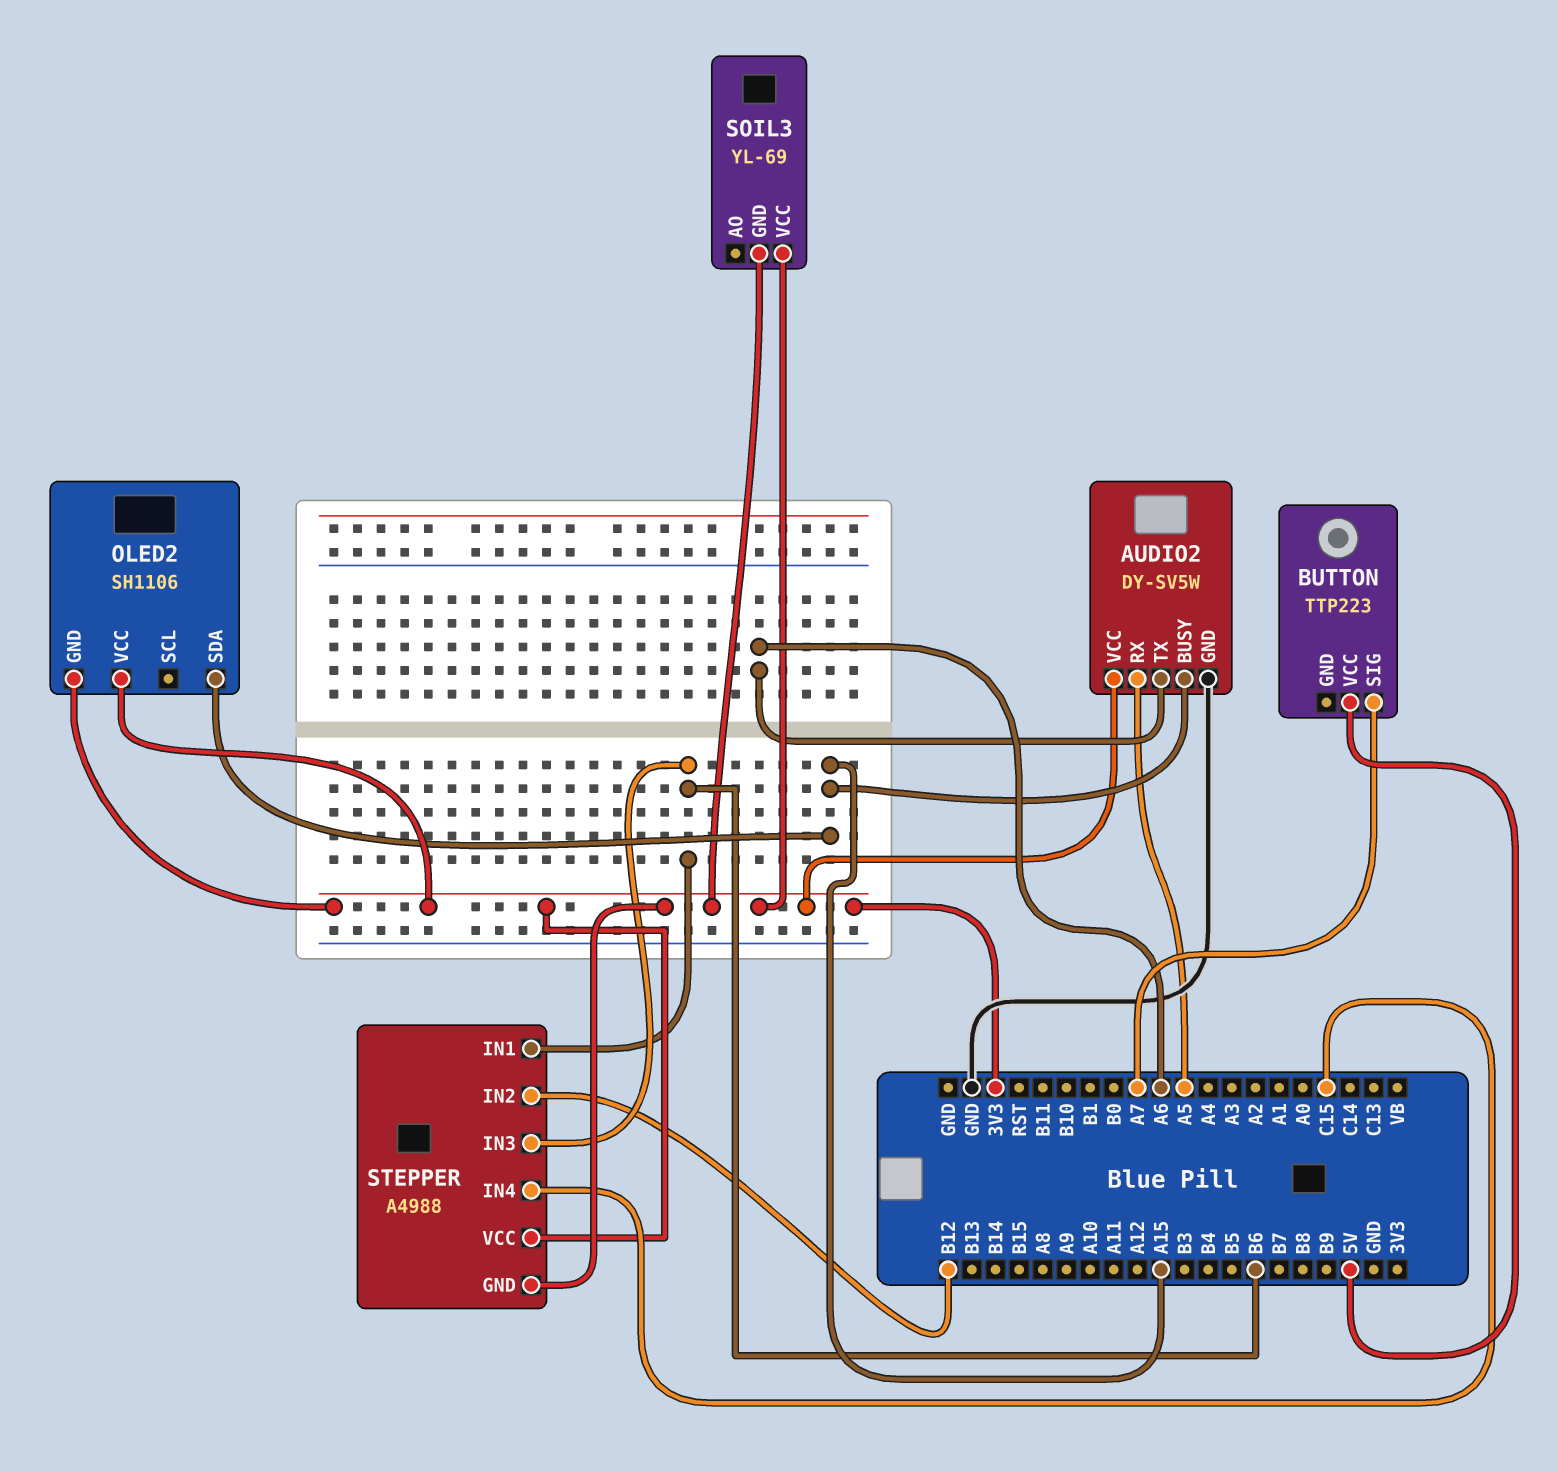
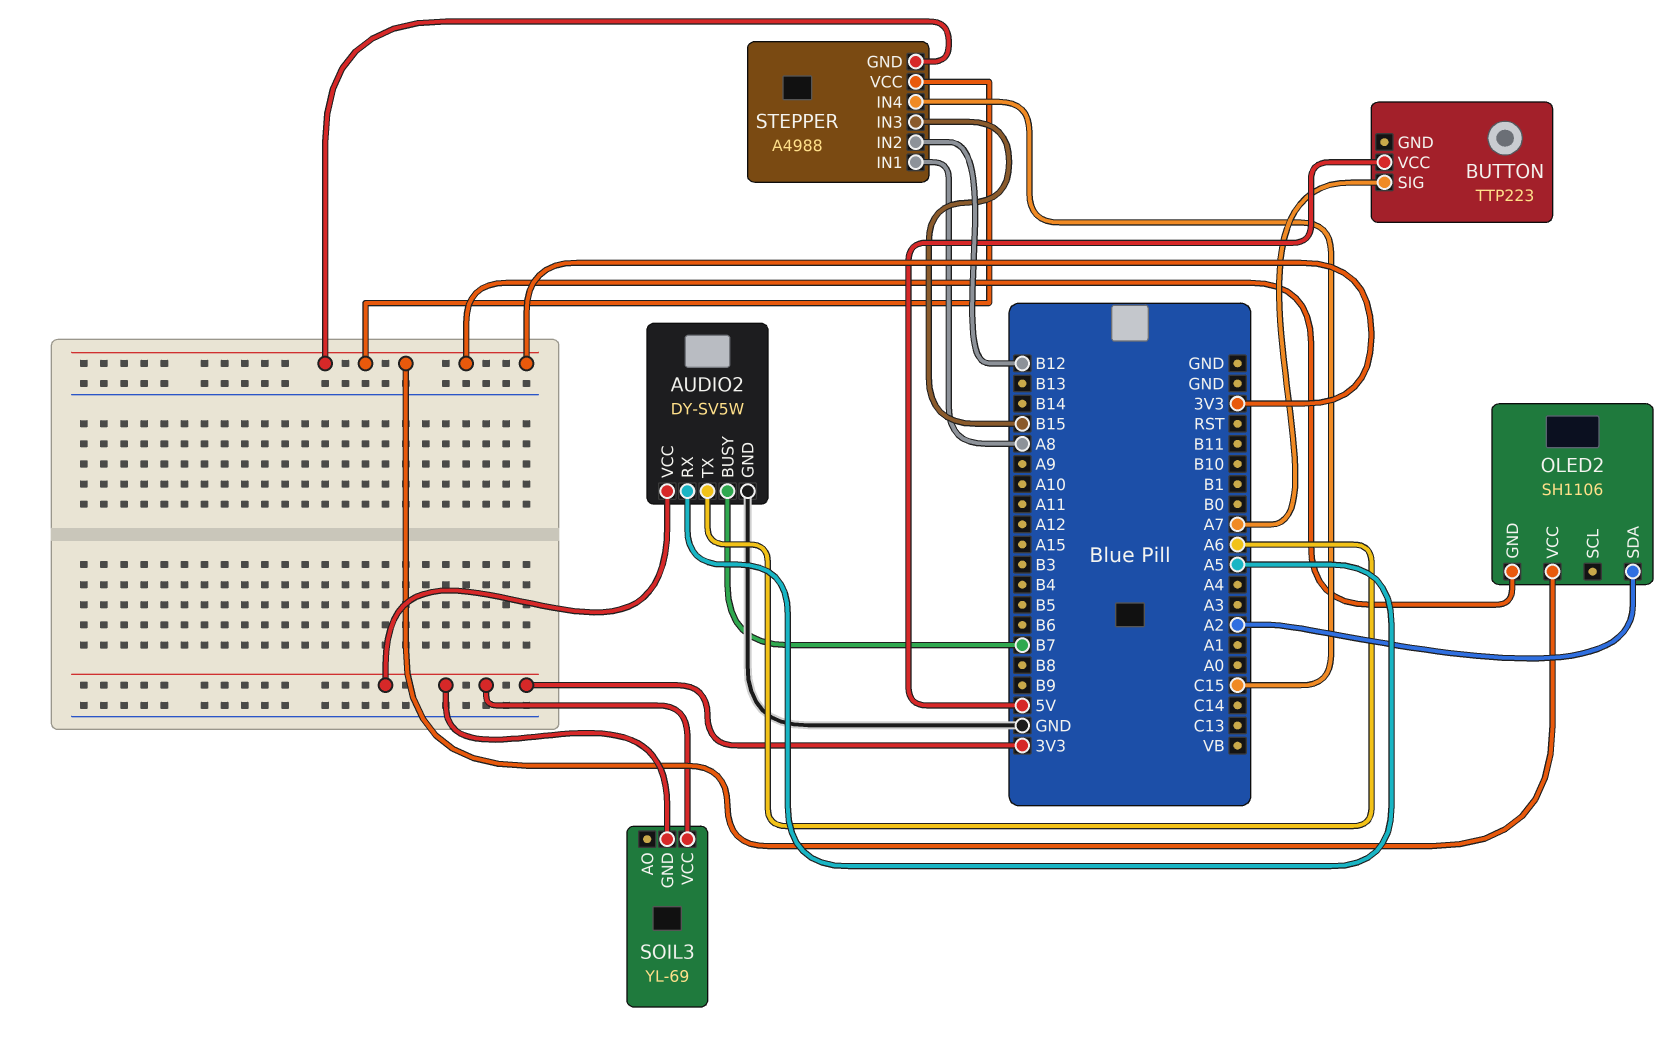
AUDIO2 pin BUSY: A15 -> B7
OLED2 pin SDA: A15 -> A2
STEPPER pin IN1: B6 -> A8
STEPPER pin IN3: B6 -> B15

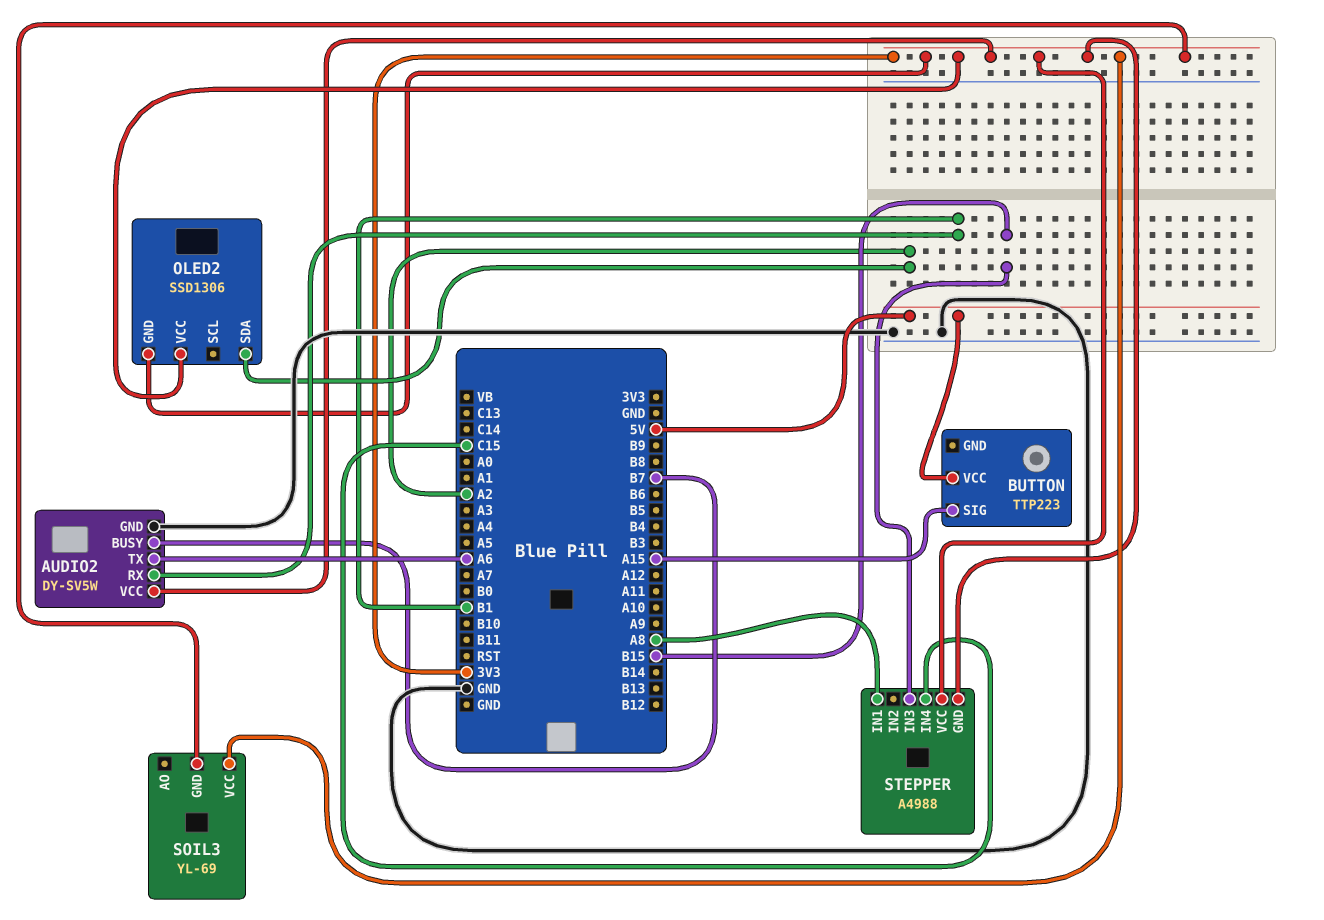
AUDIO2 pin RX: A5 -> B1
BUTTON pin SIG: A7 -> A15
OLED2: SH1106 -> SSD1306
STEPPER pin IN2: B12 -> none

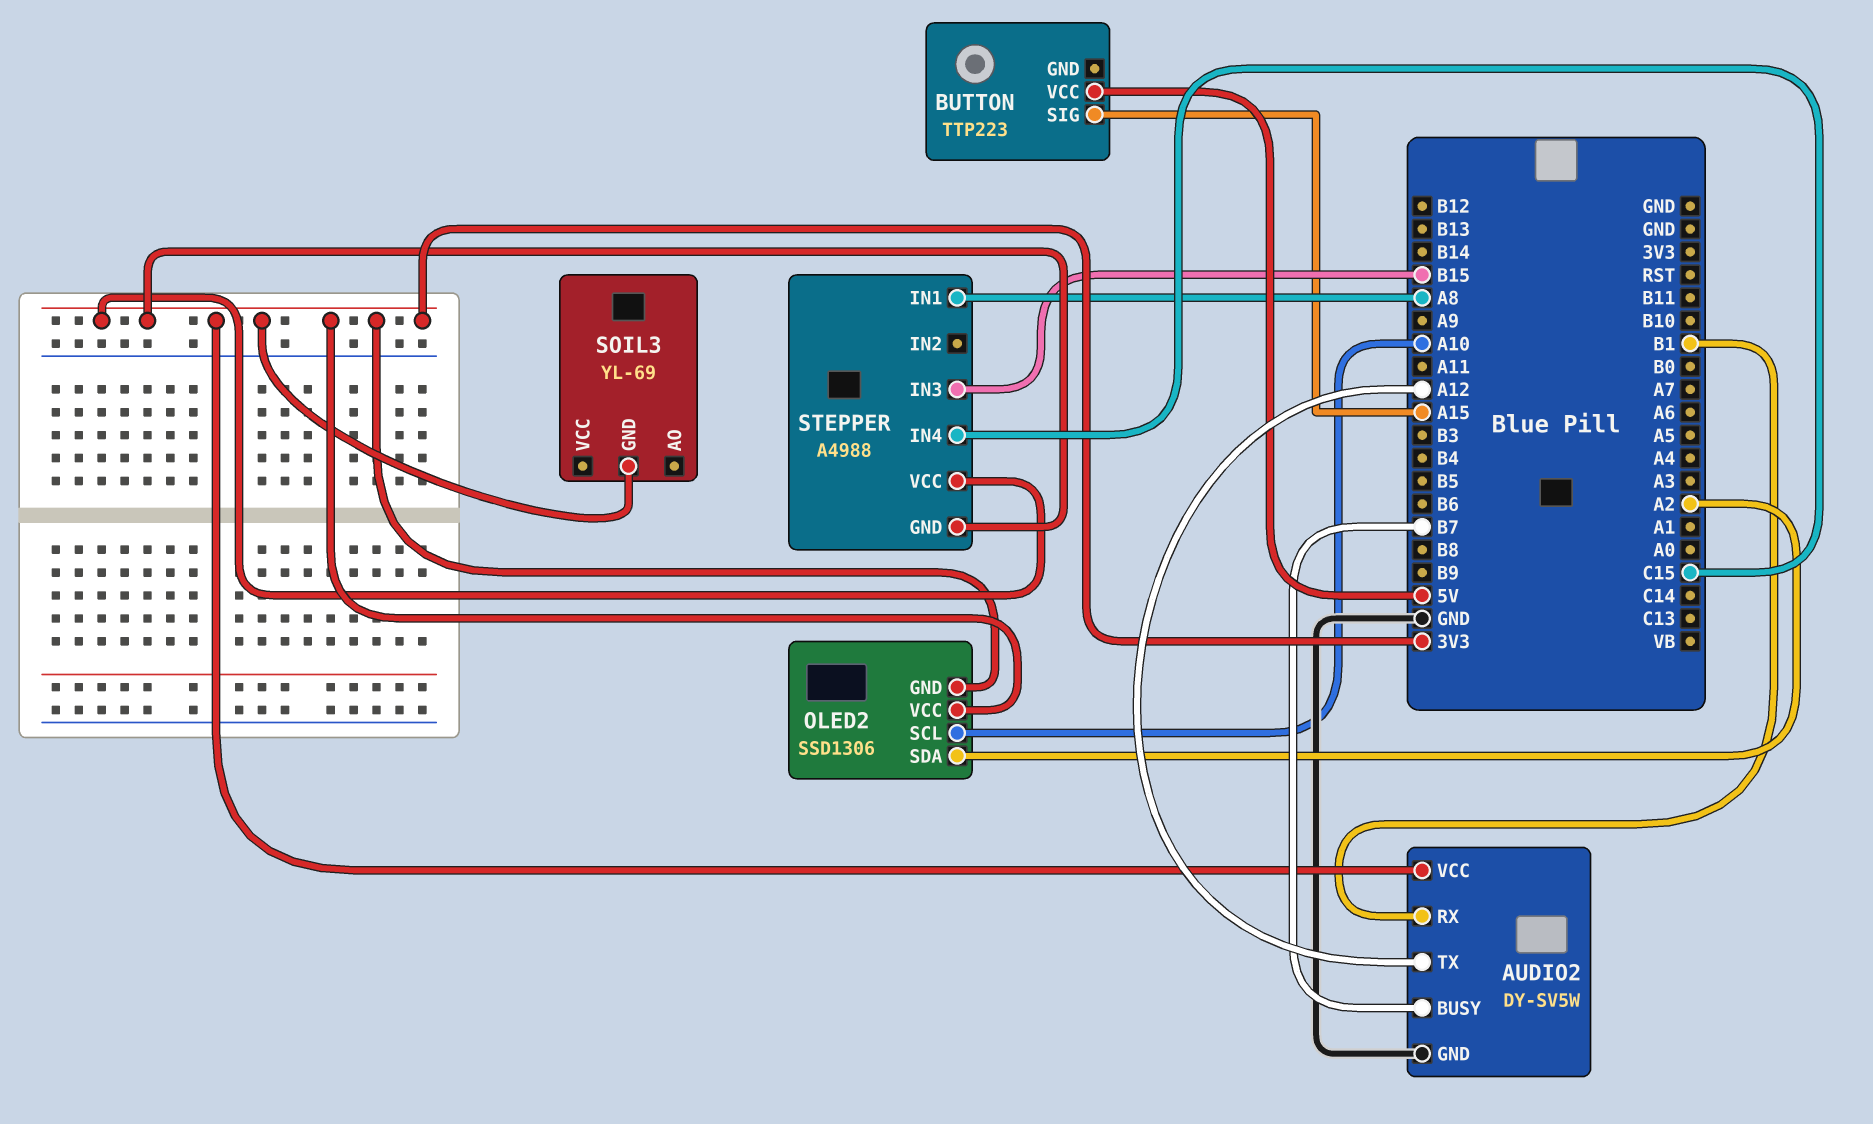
AUDIO2 pin TX: A6 -> A12
OLED2 pin SCL: none -> A10
SOIL3 pin VCC: 3V3 -> none

